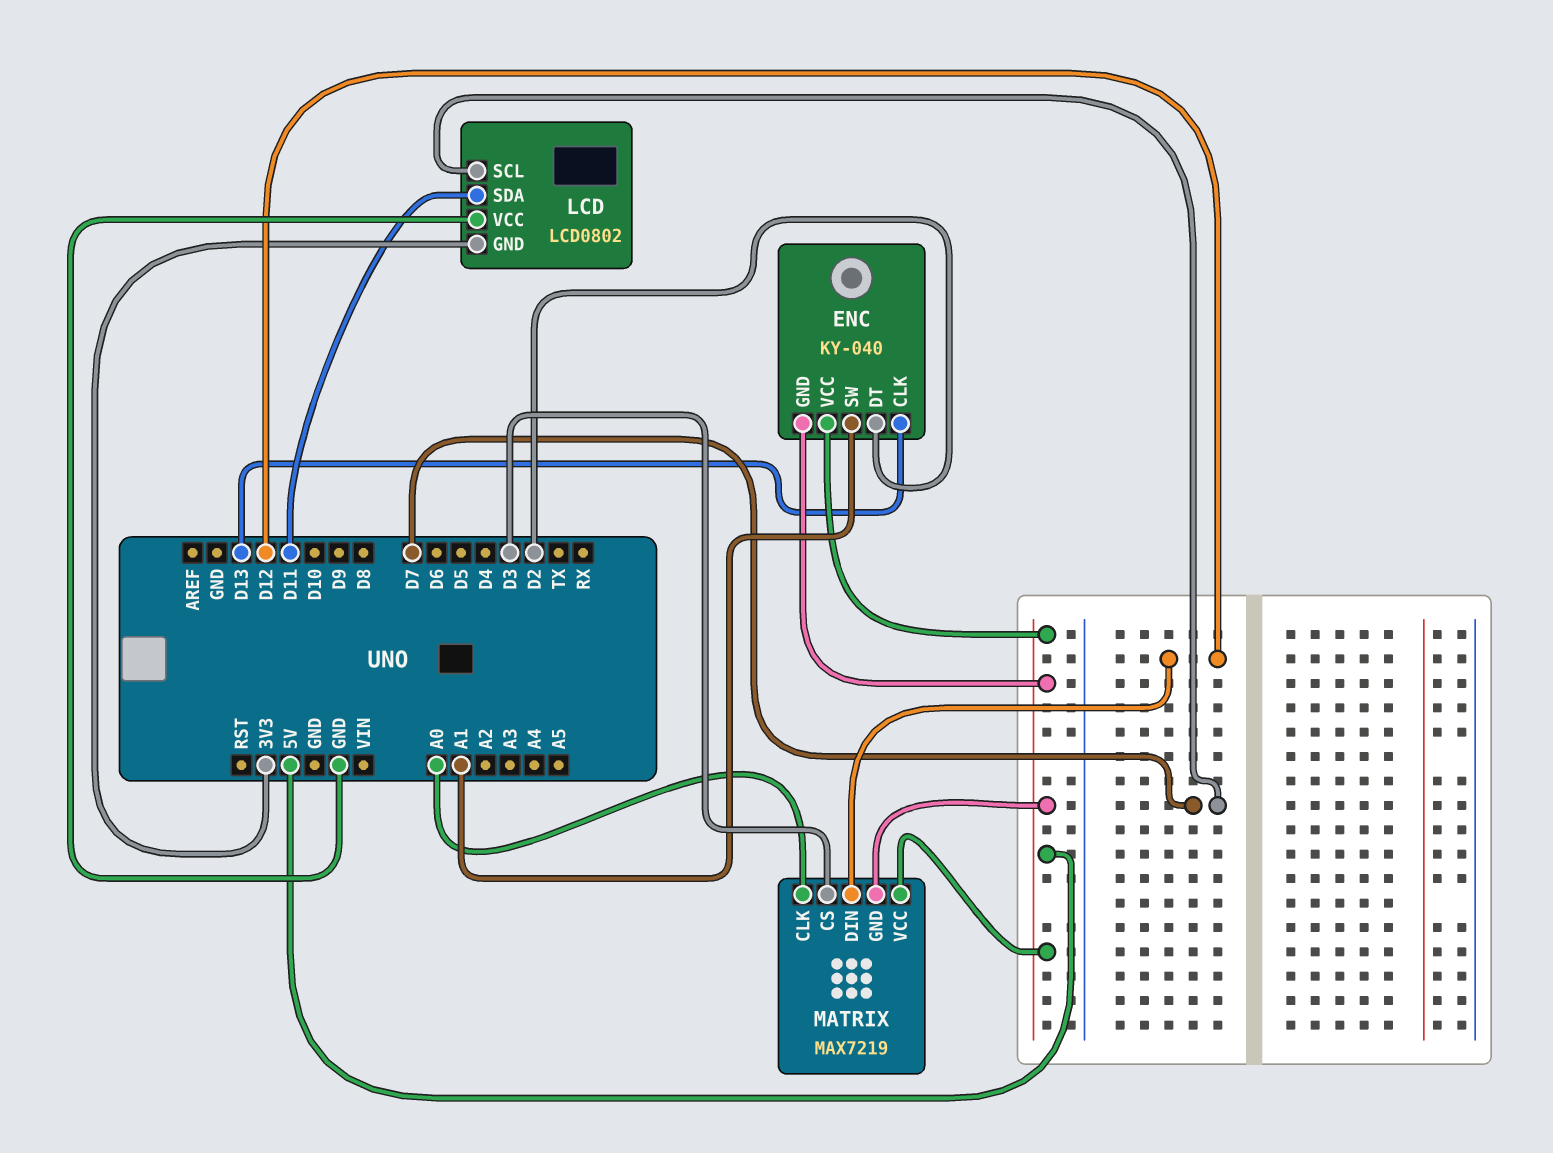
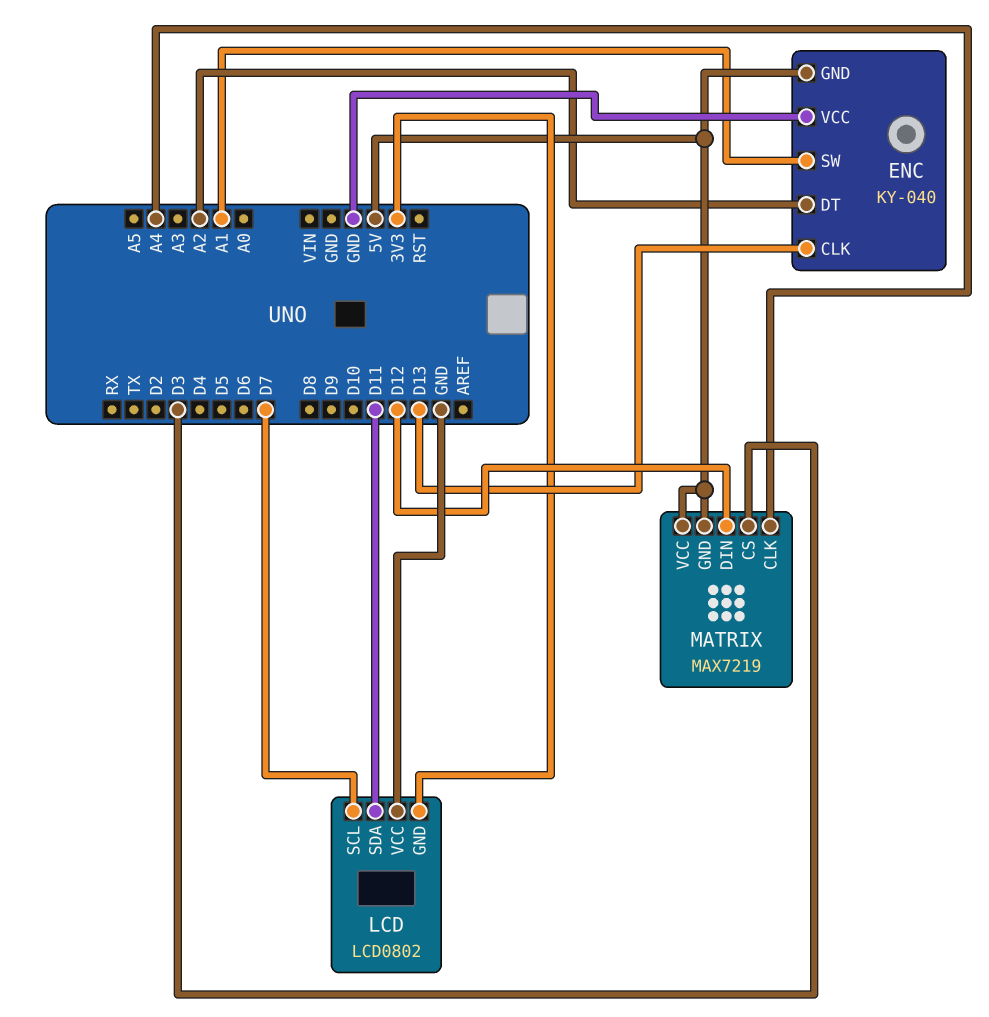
ENC pin DT: D2 -> A2
ENC pin VCC: 5V -> GND
MATRIX pin CLK: A0 -> A4

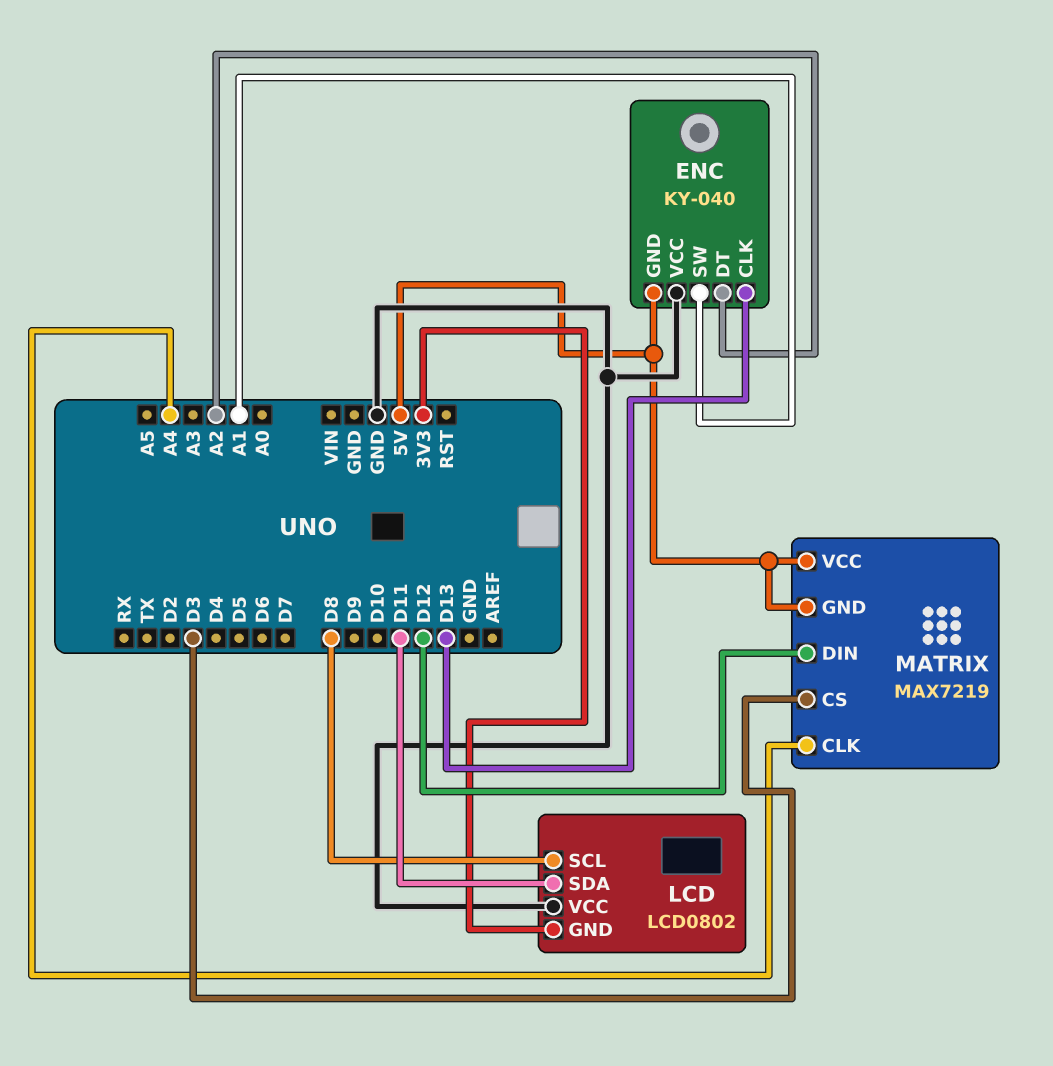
LCD pin SCL: D7 -> D8

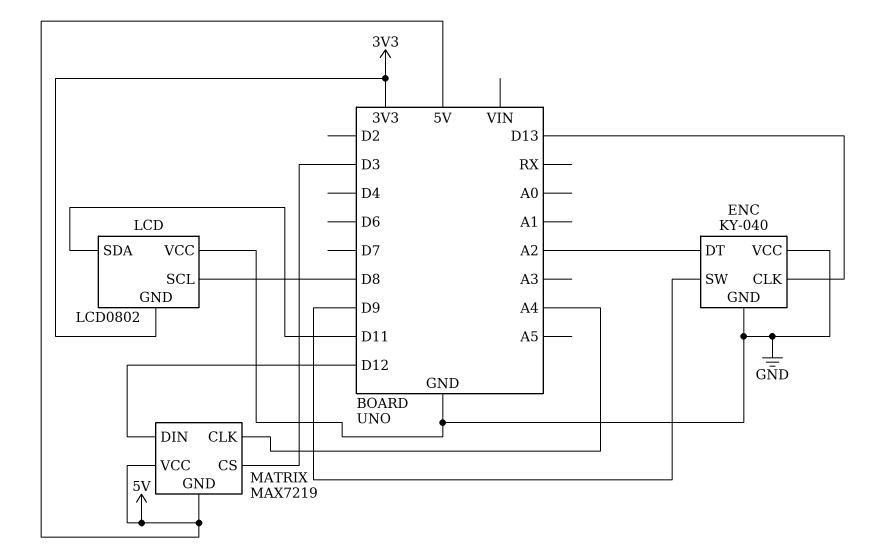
ENC pin GND: 5V -> GND
ENC pin SW: A1 -> D9

